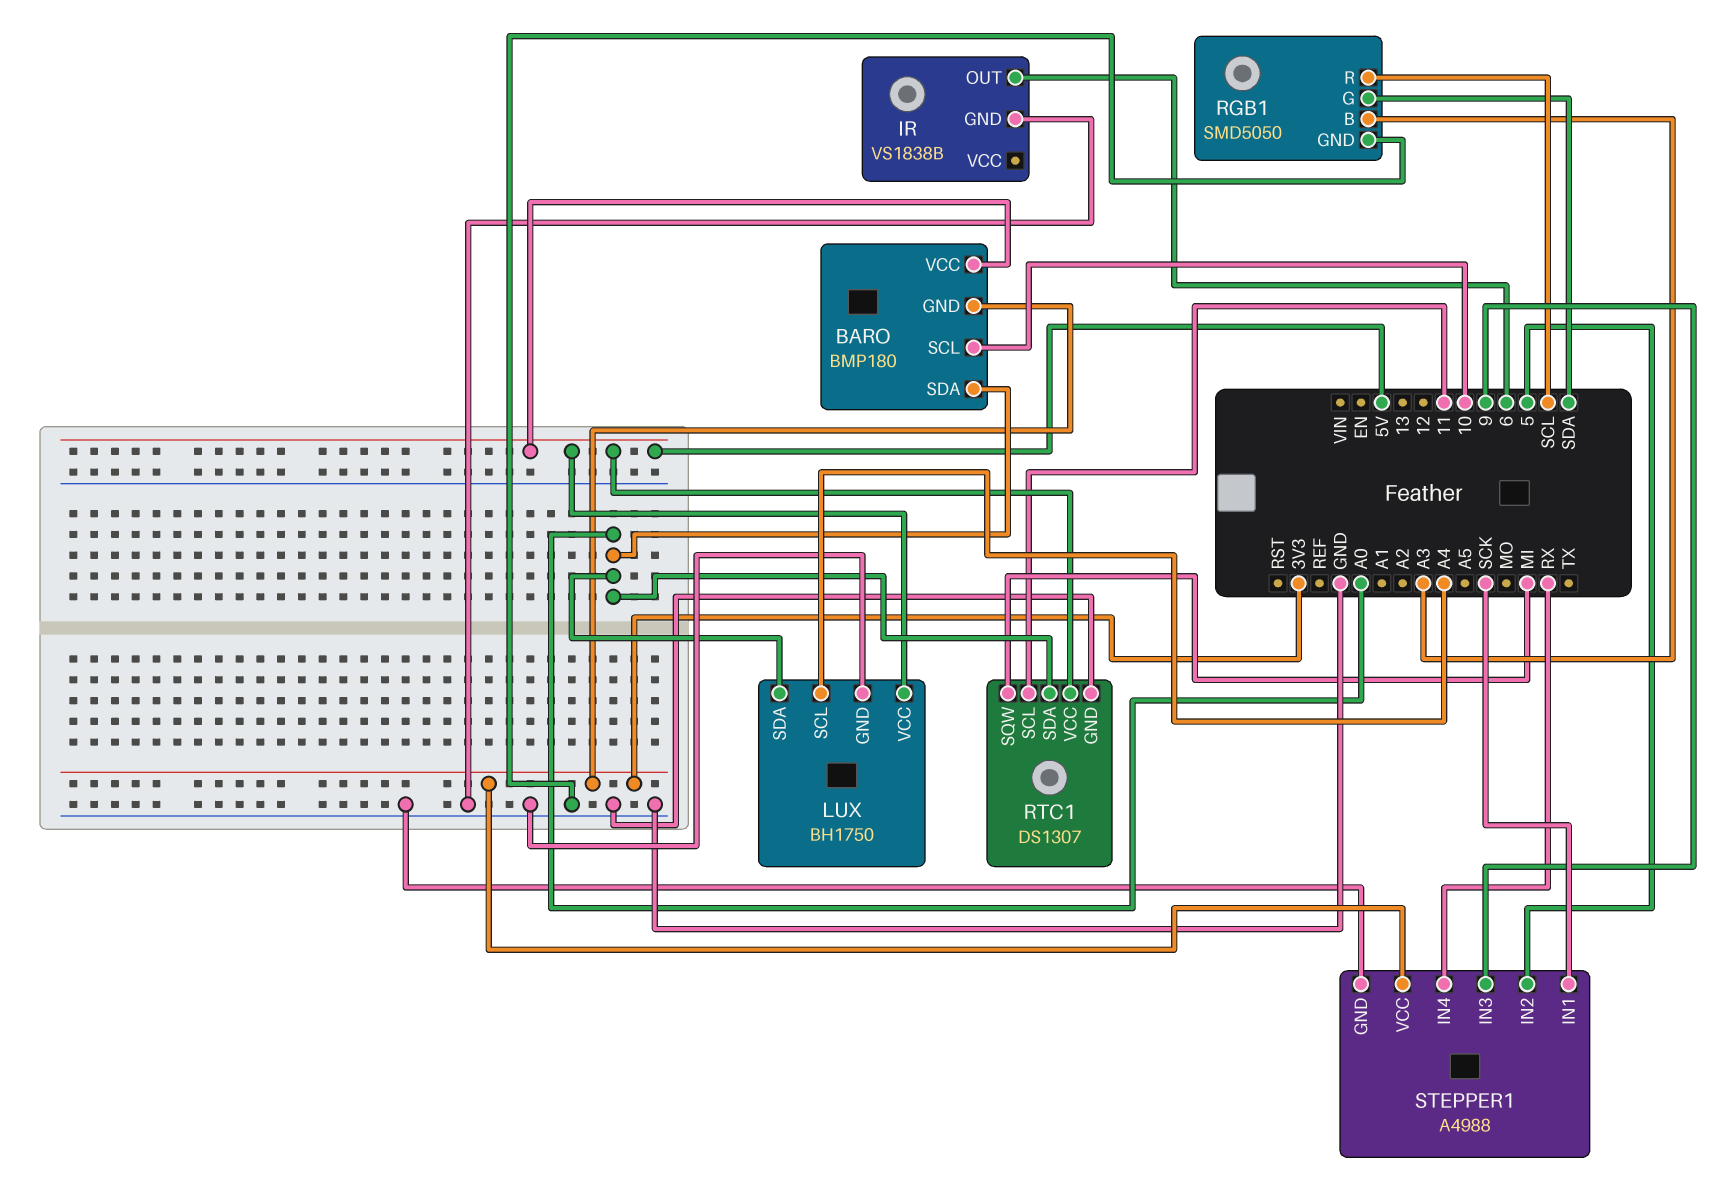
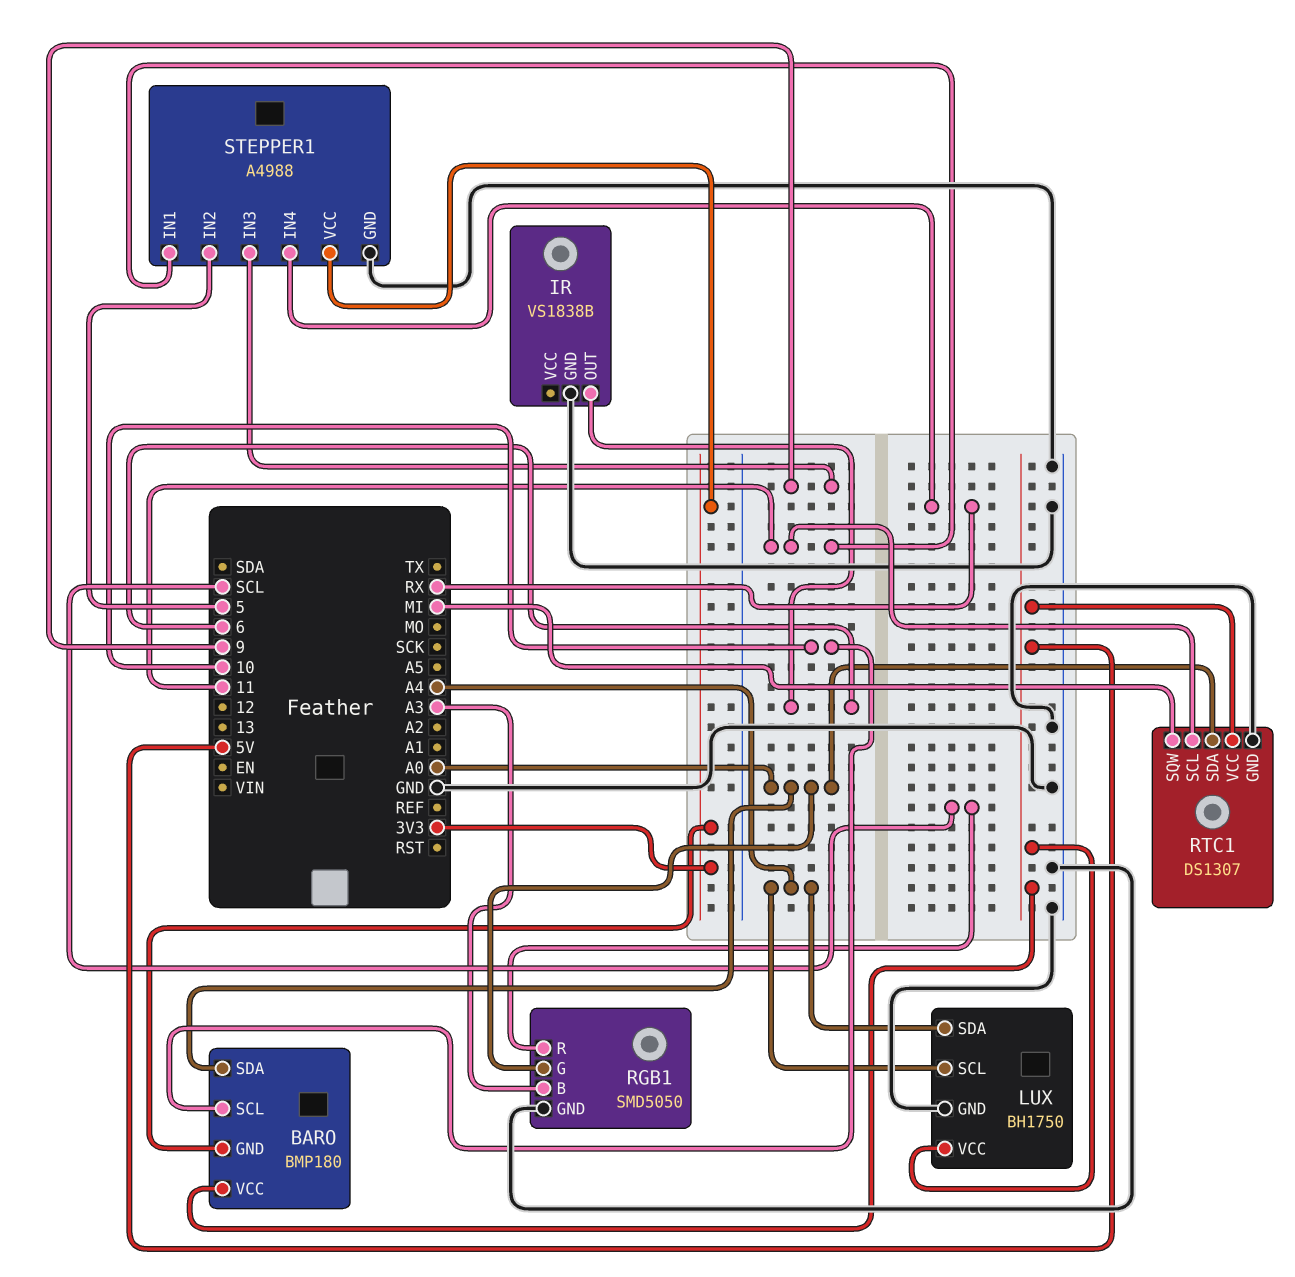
LUX pin SDA: A0 -> A4
RGB1 pin G: SDA -> A0
STEPPER1 pin IN1: SCK -> 11

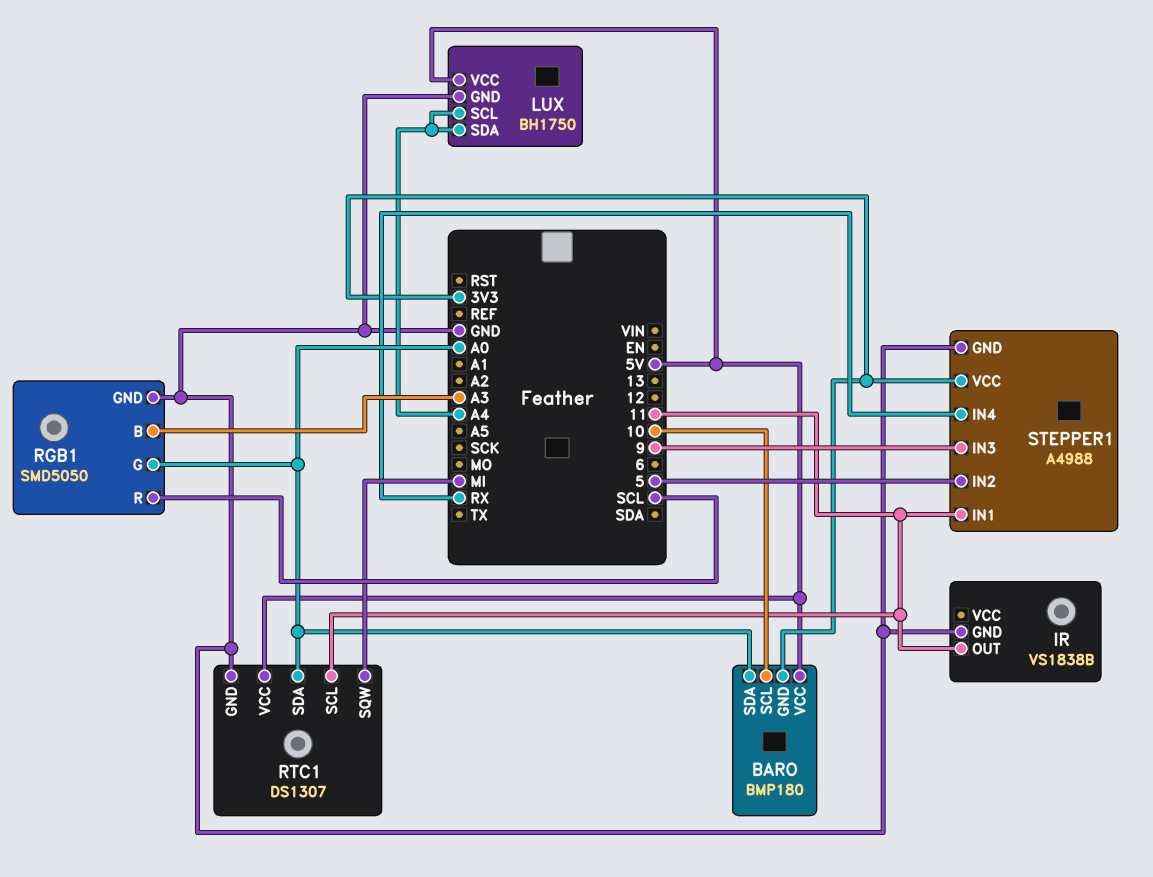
IR pin OUT: 6 -> 11

